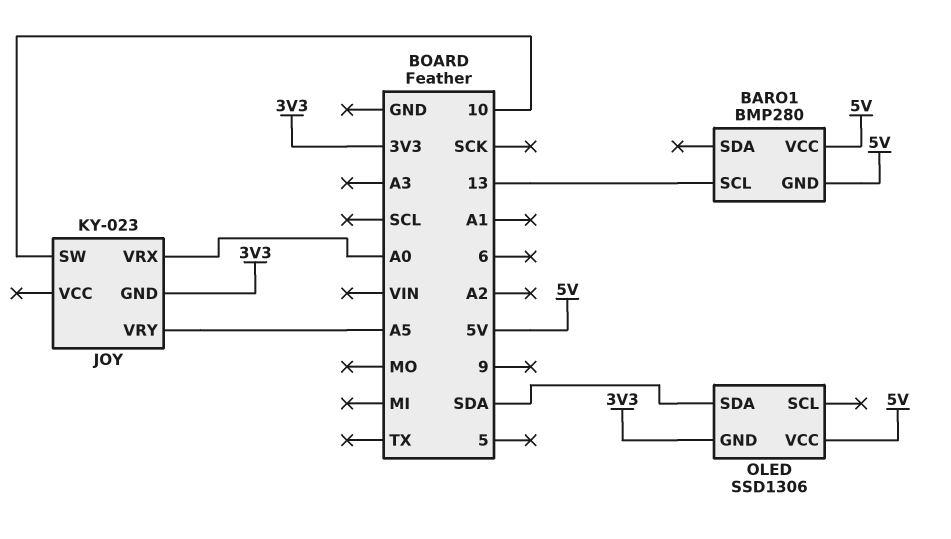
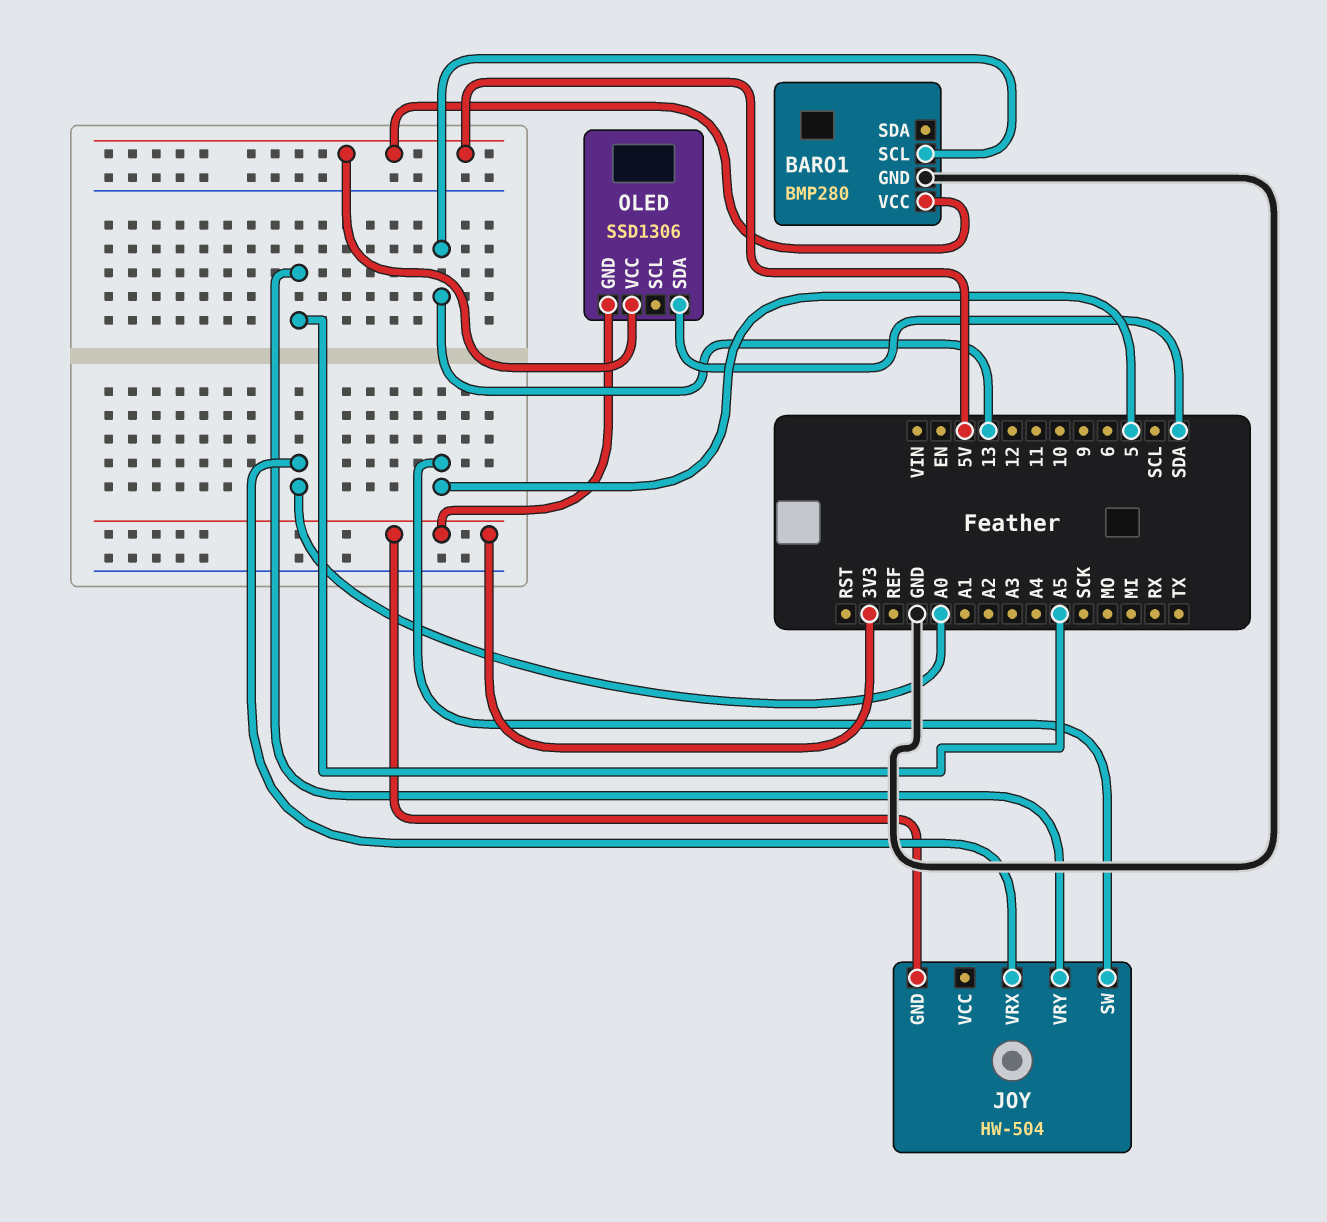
BARO1 pin GND: 5V -> GND
JOY: KY-023 -> HW-504
JOY pin SW: 10 -> 5

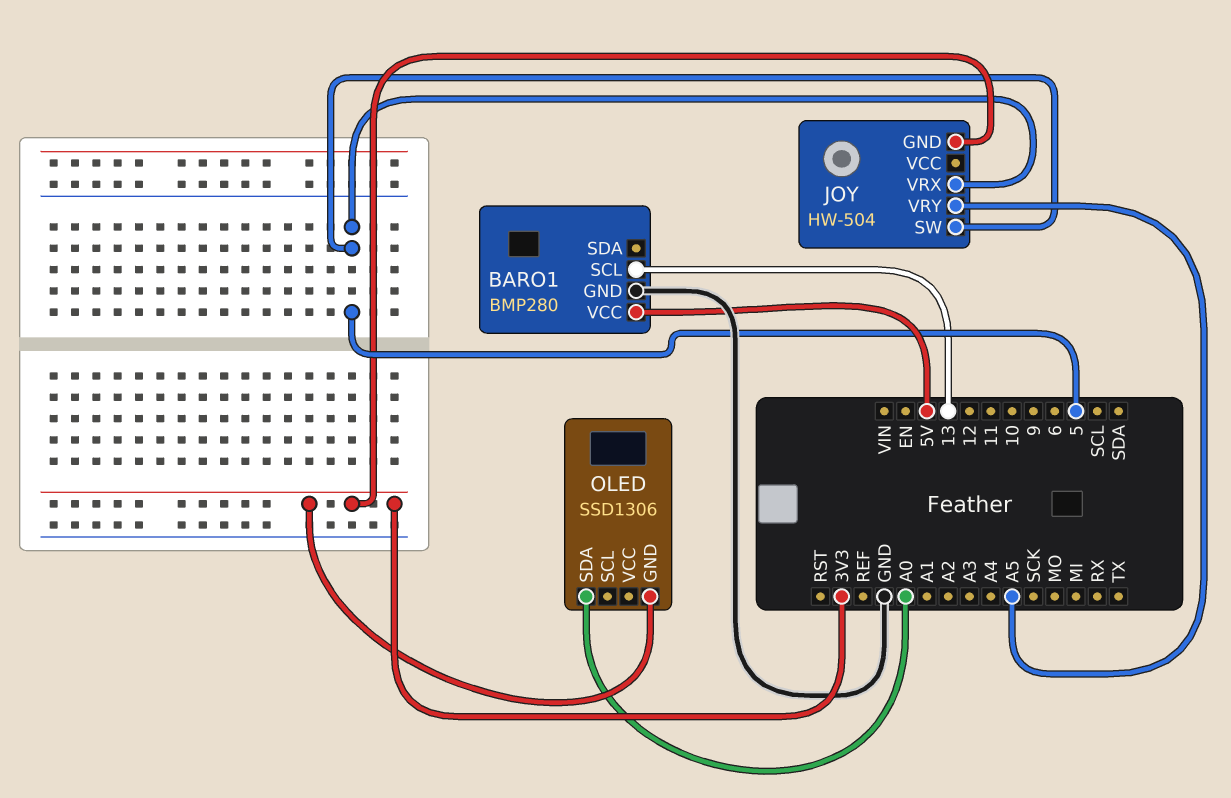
JOY pin VRX: A0 -> 5
OLED pin SDA: SDA -> A0
OLED pin VCC: 5V -> none

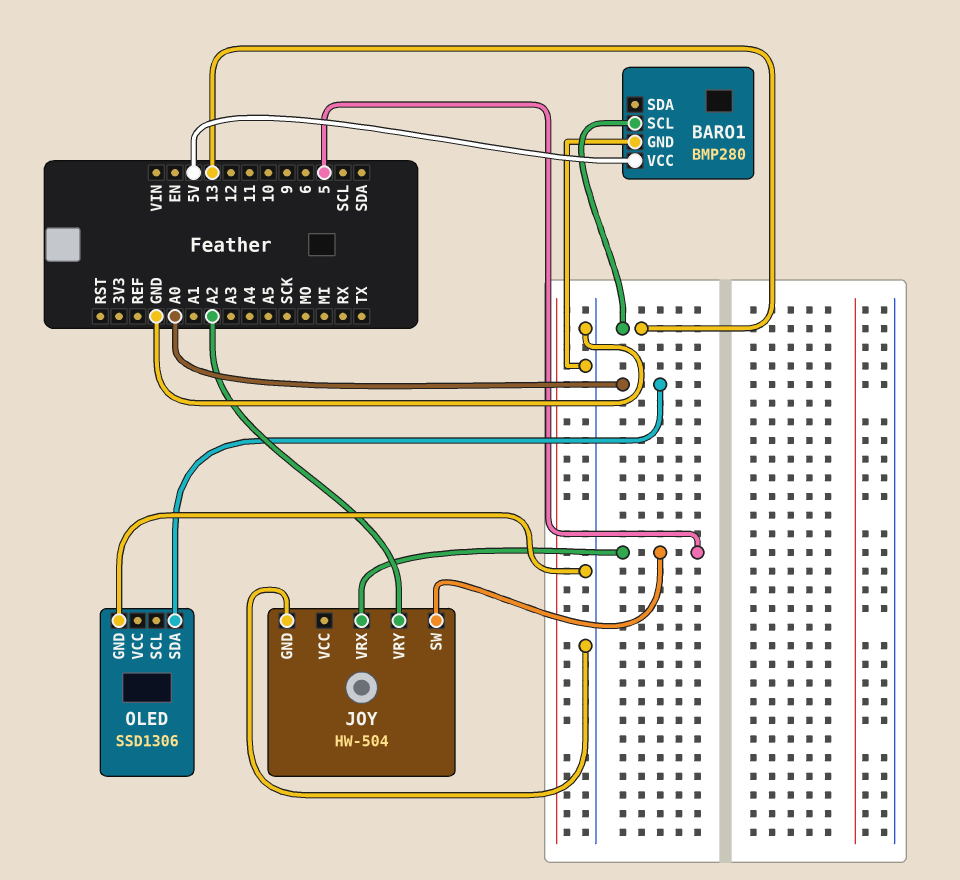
JOY pin GND: 3V3 -> GND
JOY pin VRY: A5 -> A2
OLED pin GND: 3V3 -> GND

